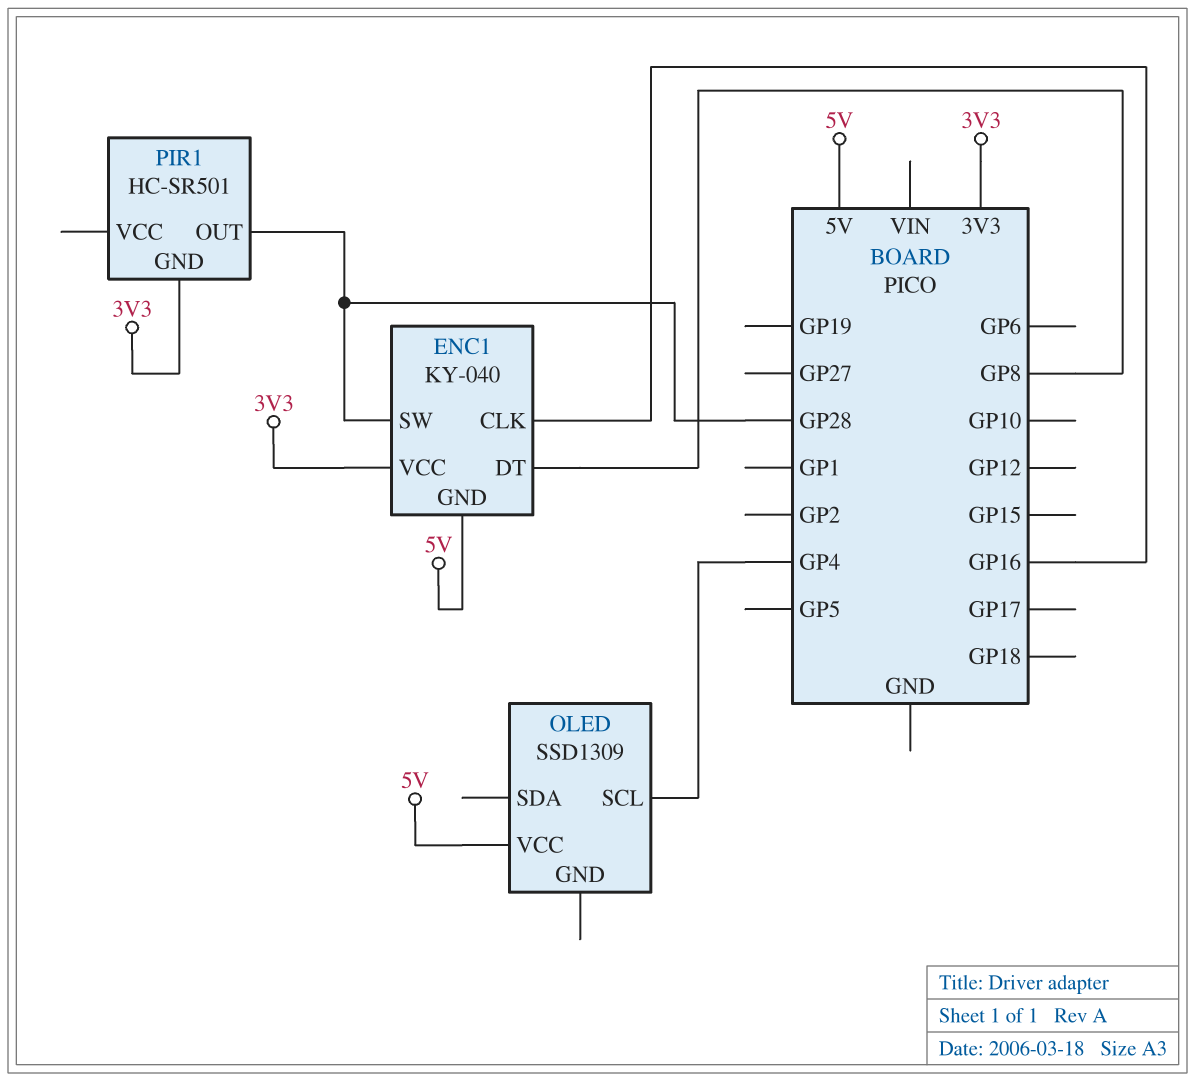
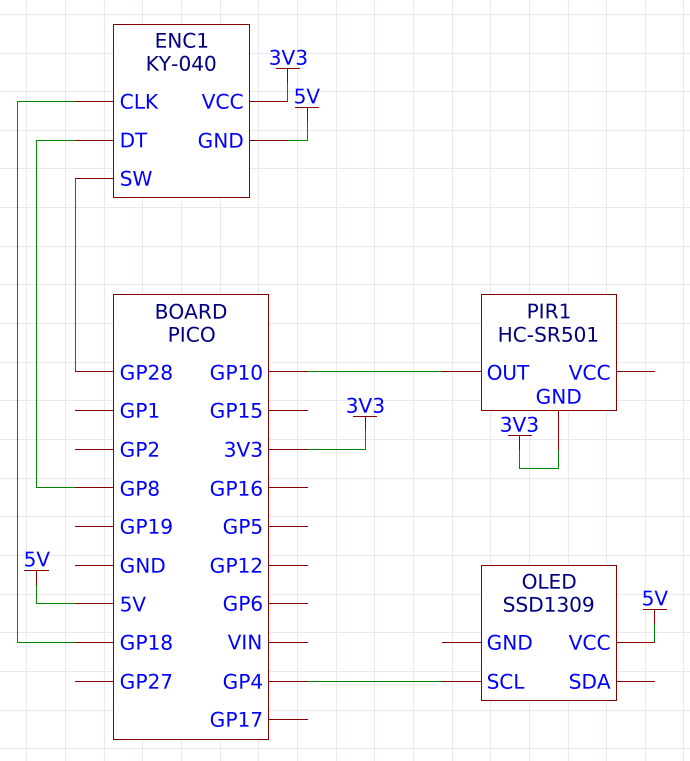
ENC1 pin CLK: GP16 -> GP18
PIR1 pin OUT: GP28 -> GP10

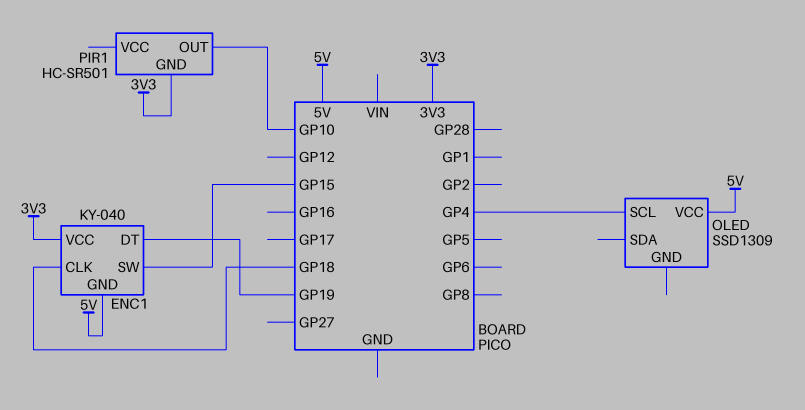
ENC1 pin DT: GP8 -> GP19
ENC1 pin SW: GP28 -> GP15

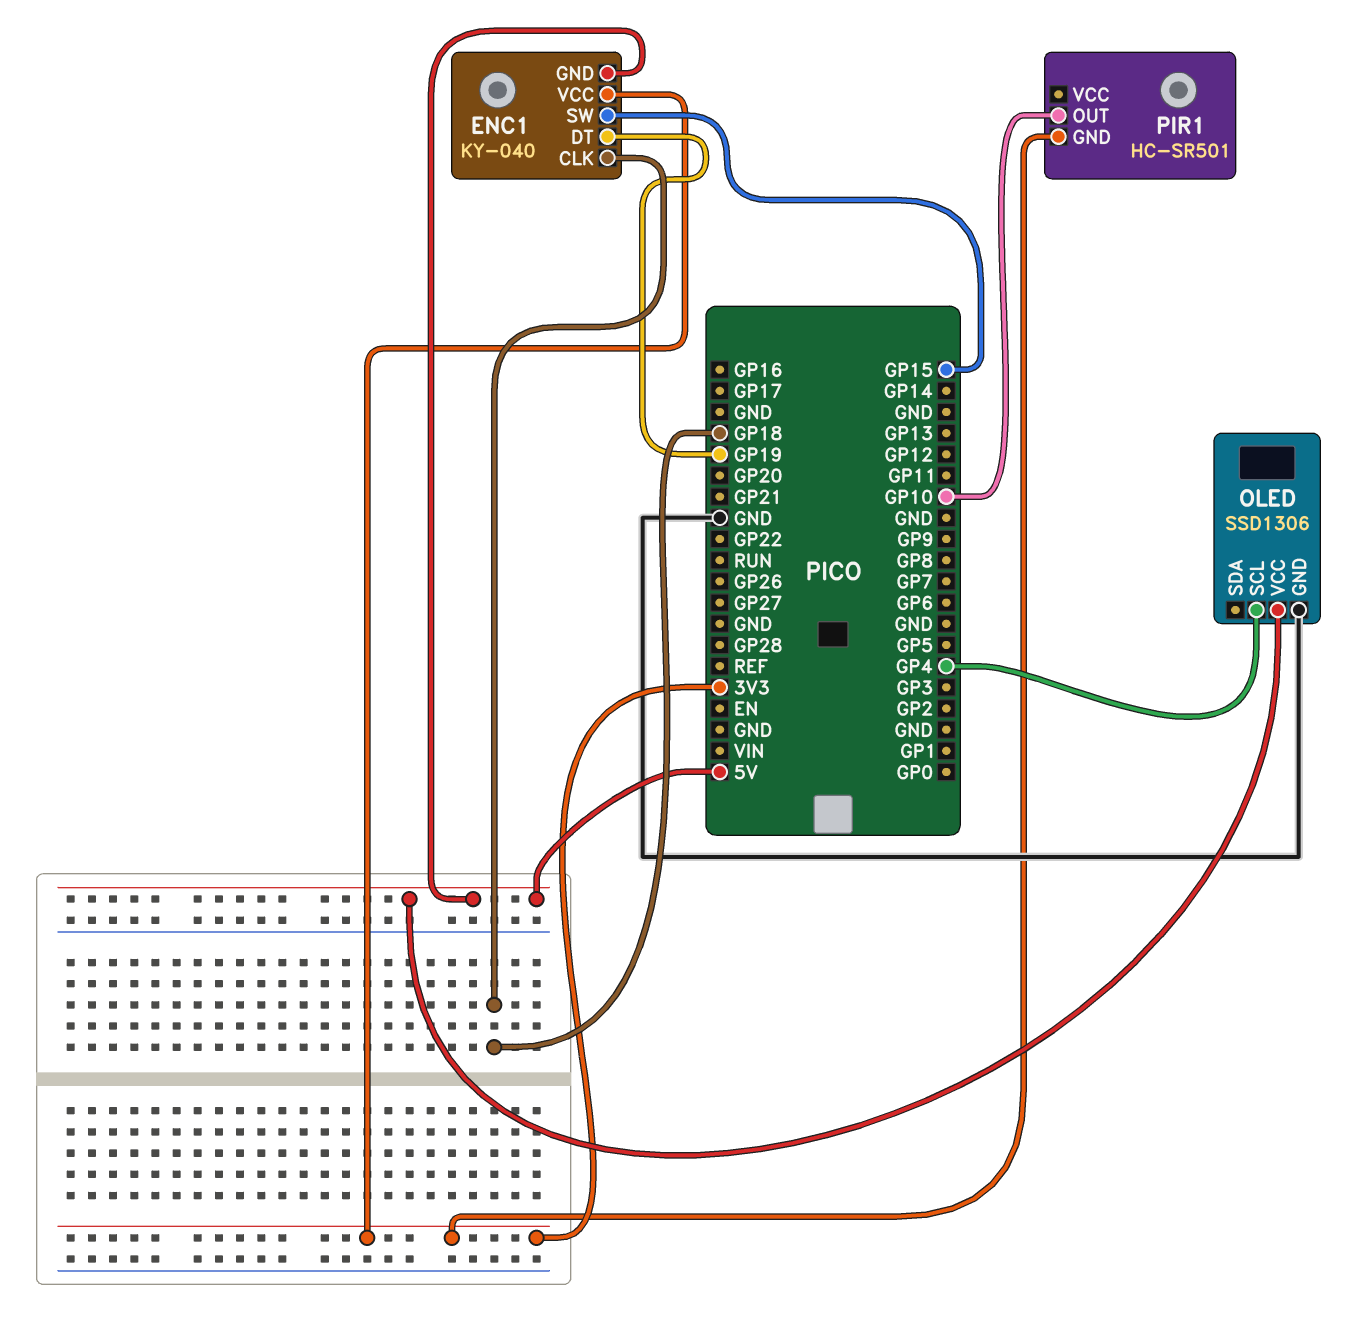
OLED: SSD1309 -> SSD1306
OLED pin GND: none -> GND

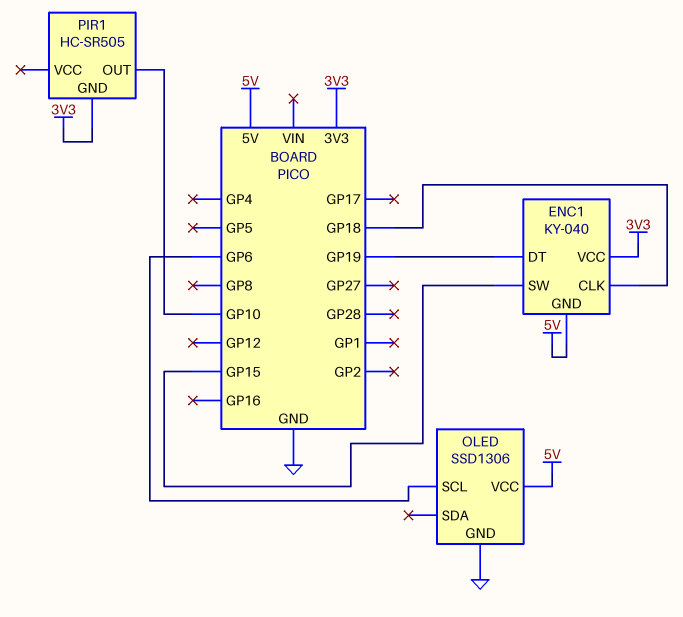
OLED pin SCL: GP4 -> GP6
PIR1: HC-SR501 -> HC-SR505

